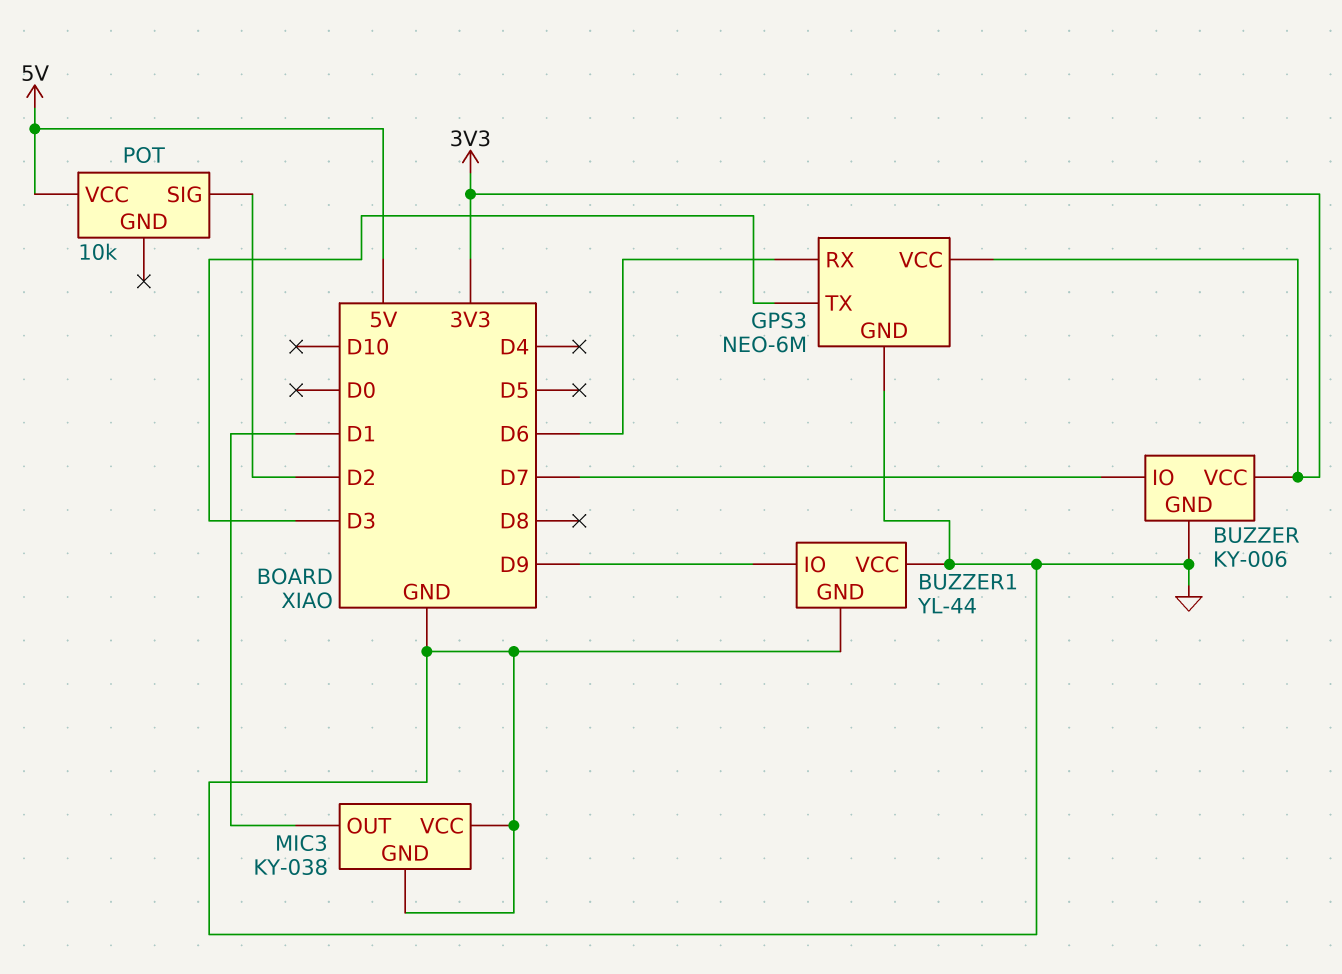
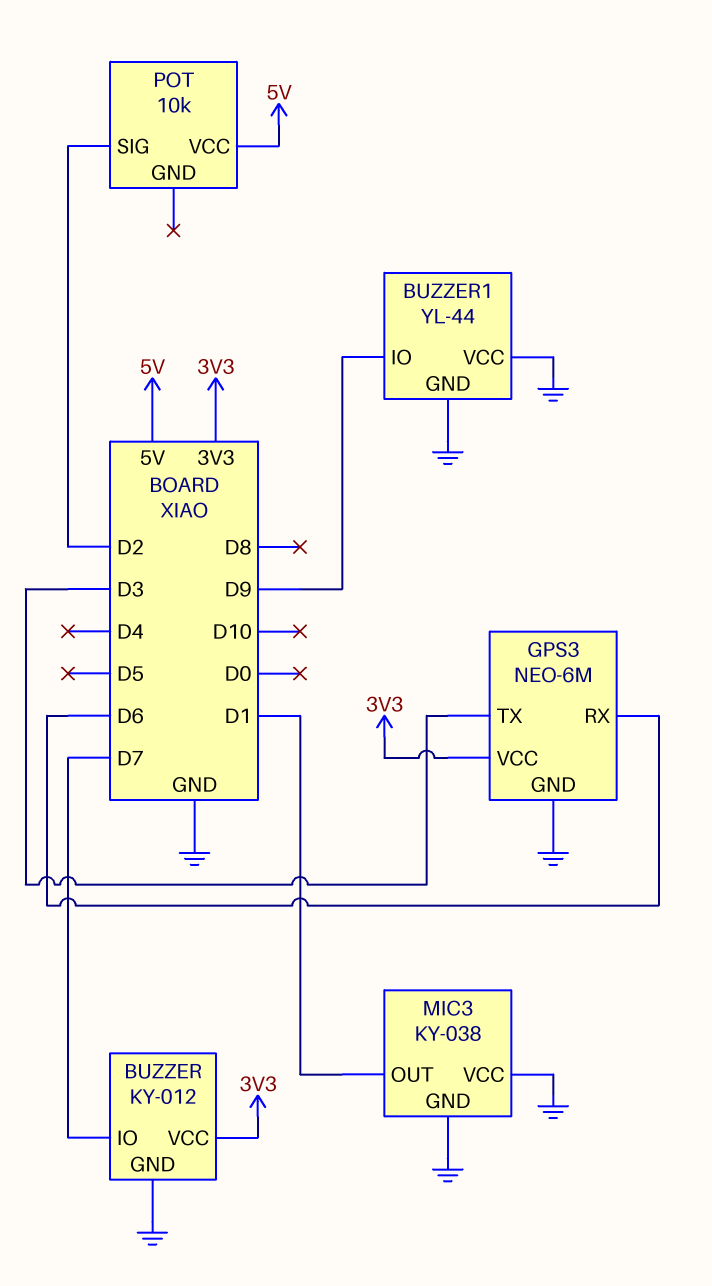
BUZZER: KY-006 -> KY-012

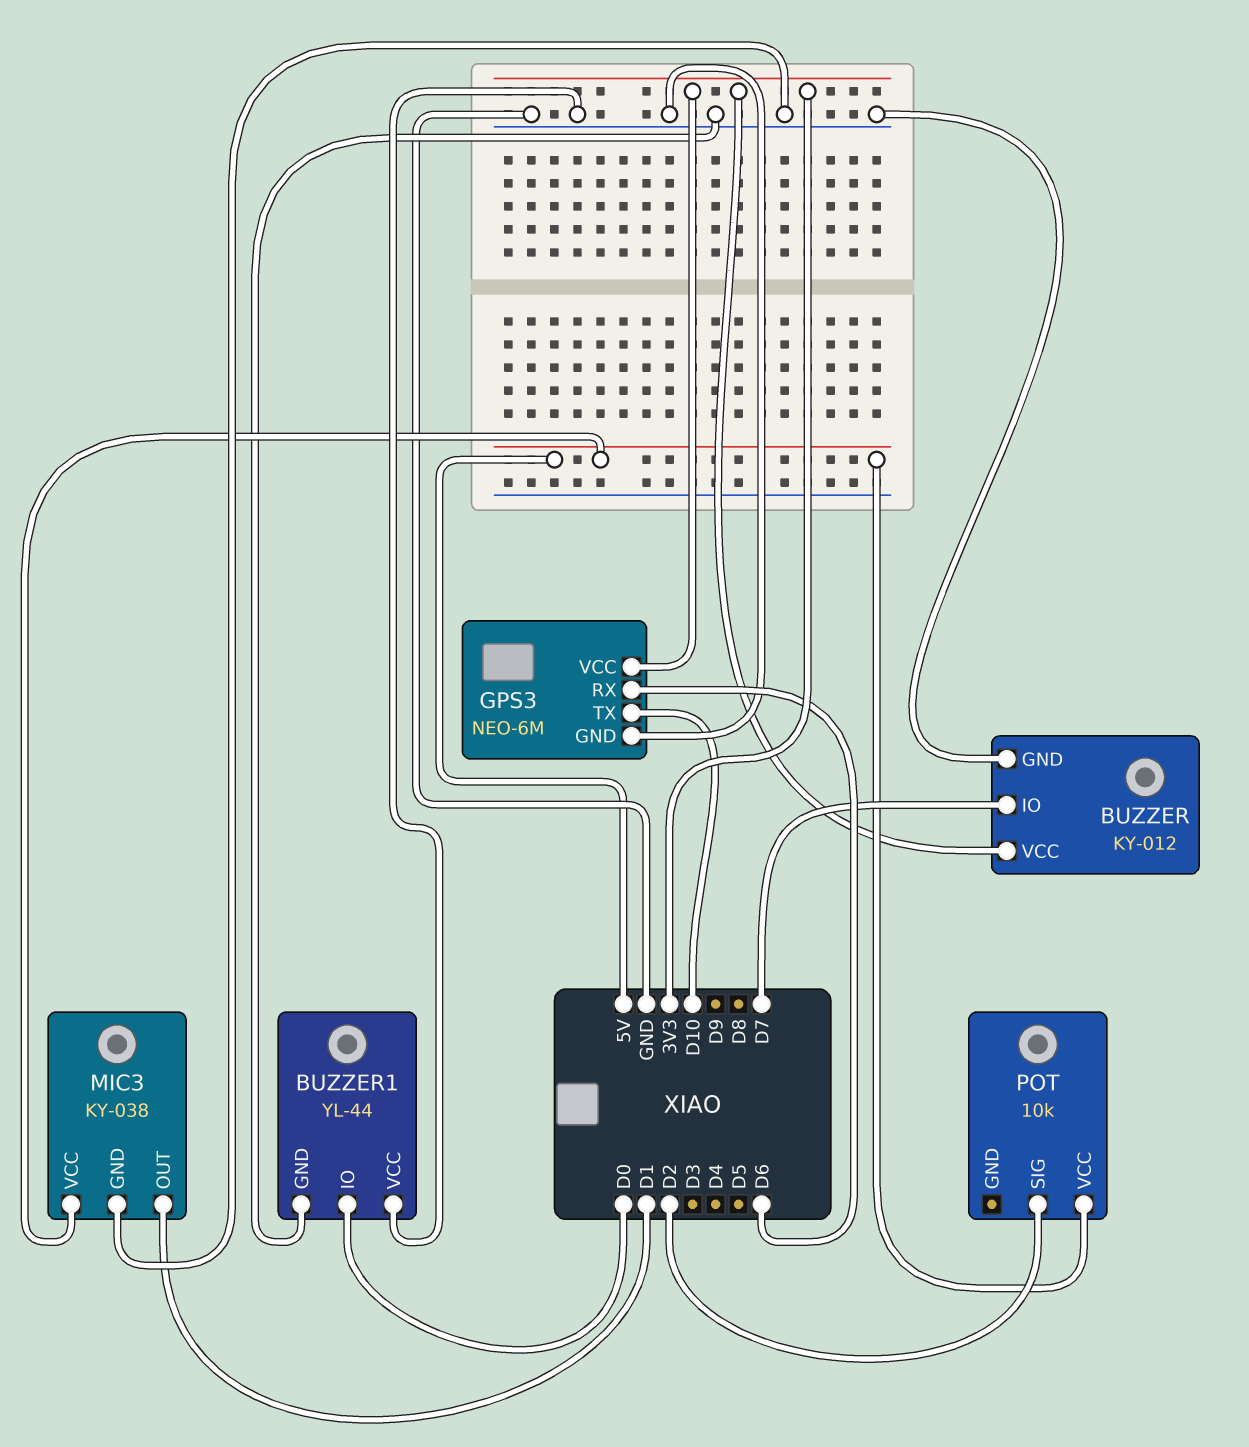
BUZZER1 pin IO: D9 -> D0
GPS3 pin TX: D3 -> D10
MIC3 pin VCC: GND -> 5V

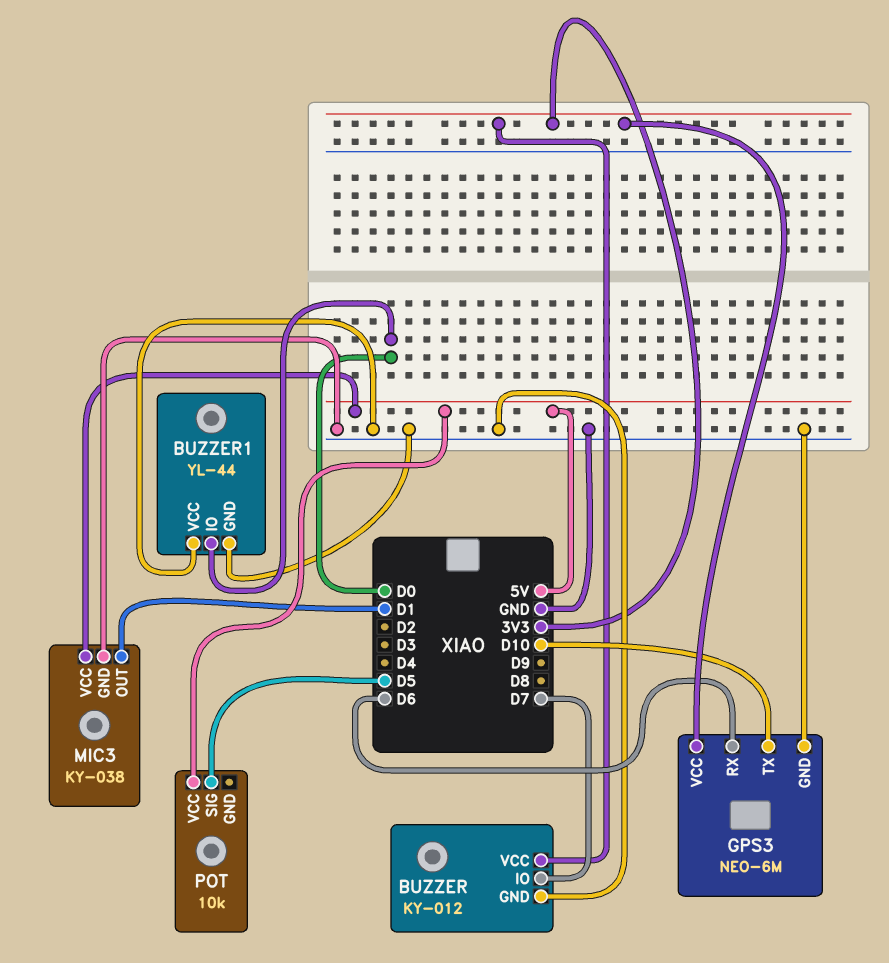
POT pin SIG: D2 -> D5

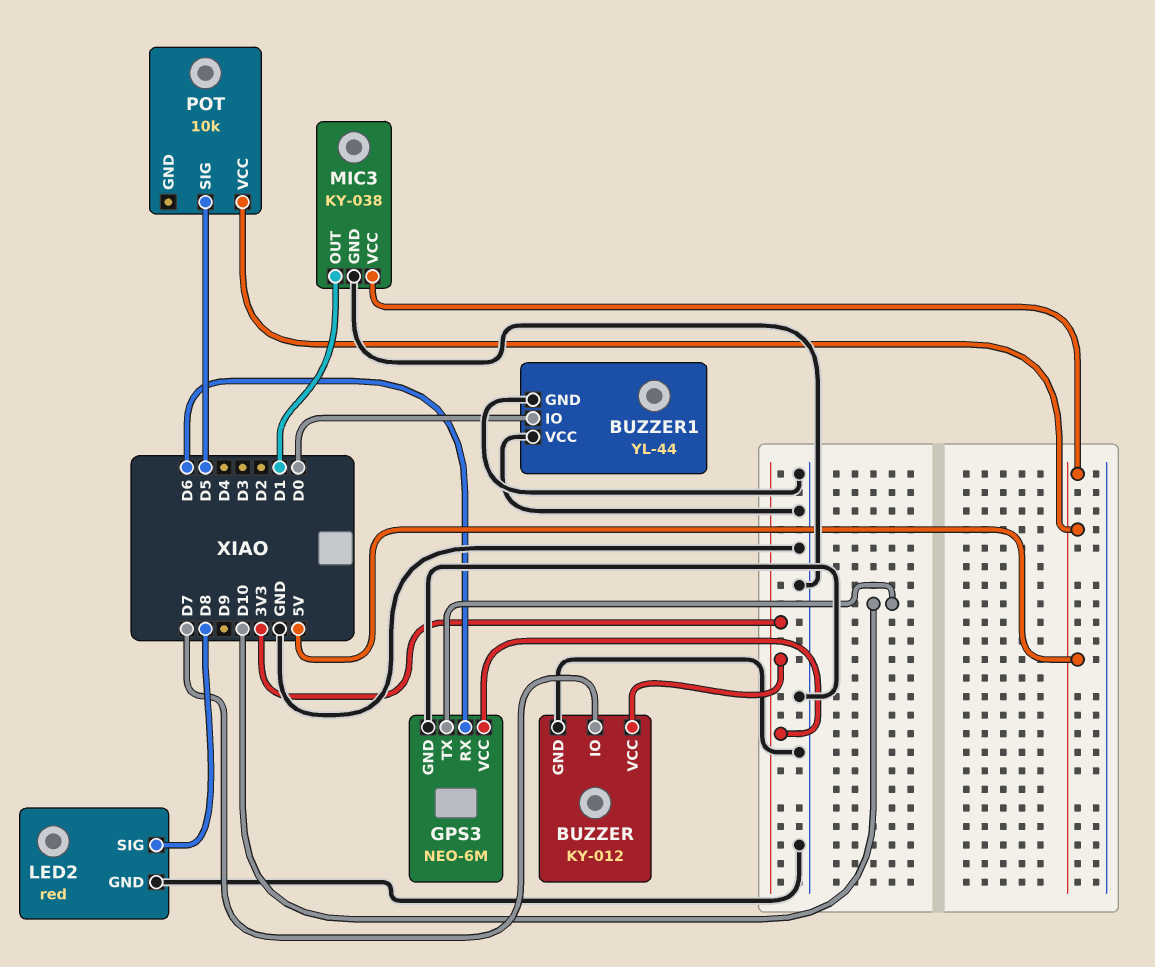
LED2: none -> red
LED2 pin GND: none -> GND
LED2 pin SIG: none -> D8

